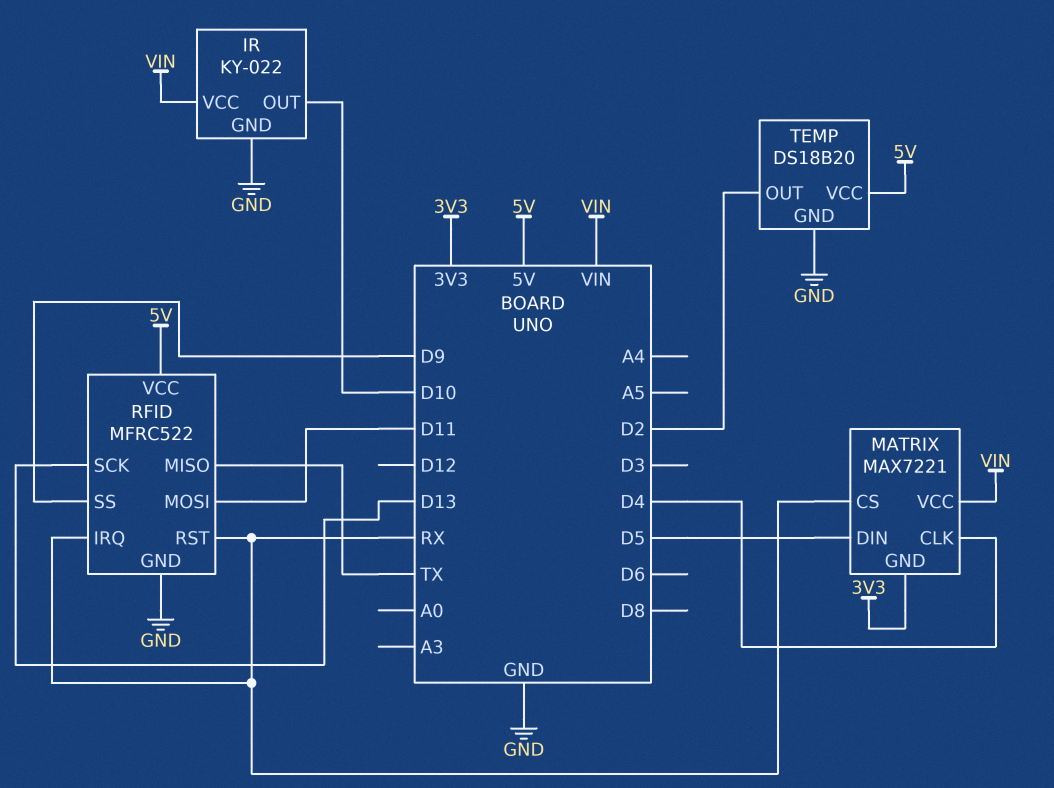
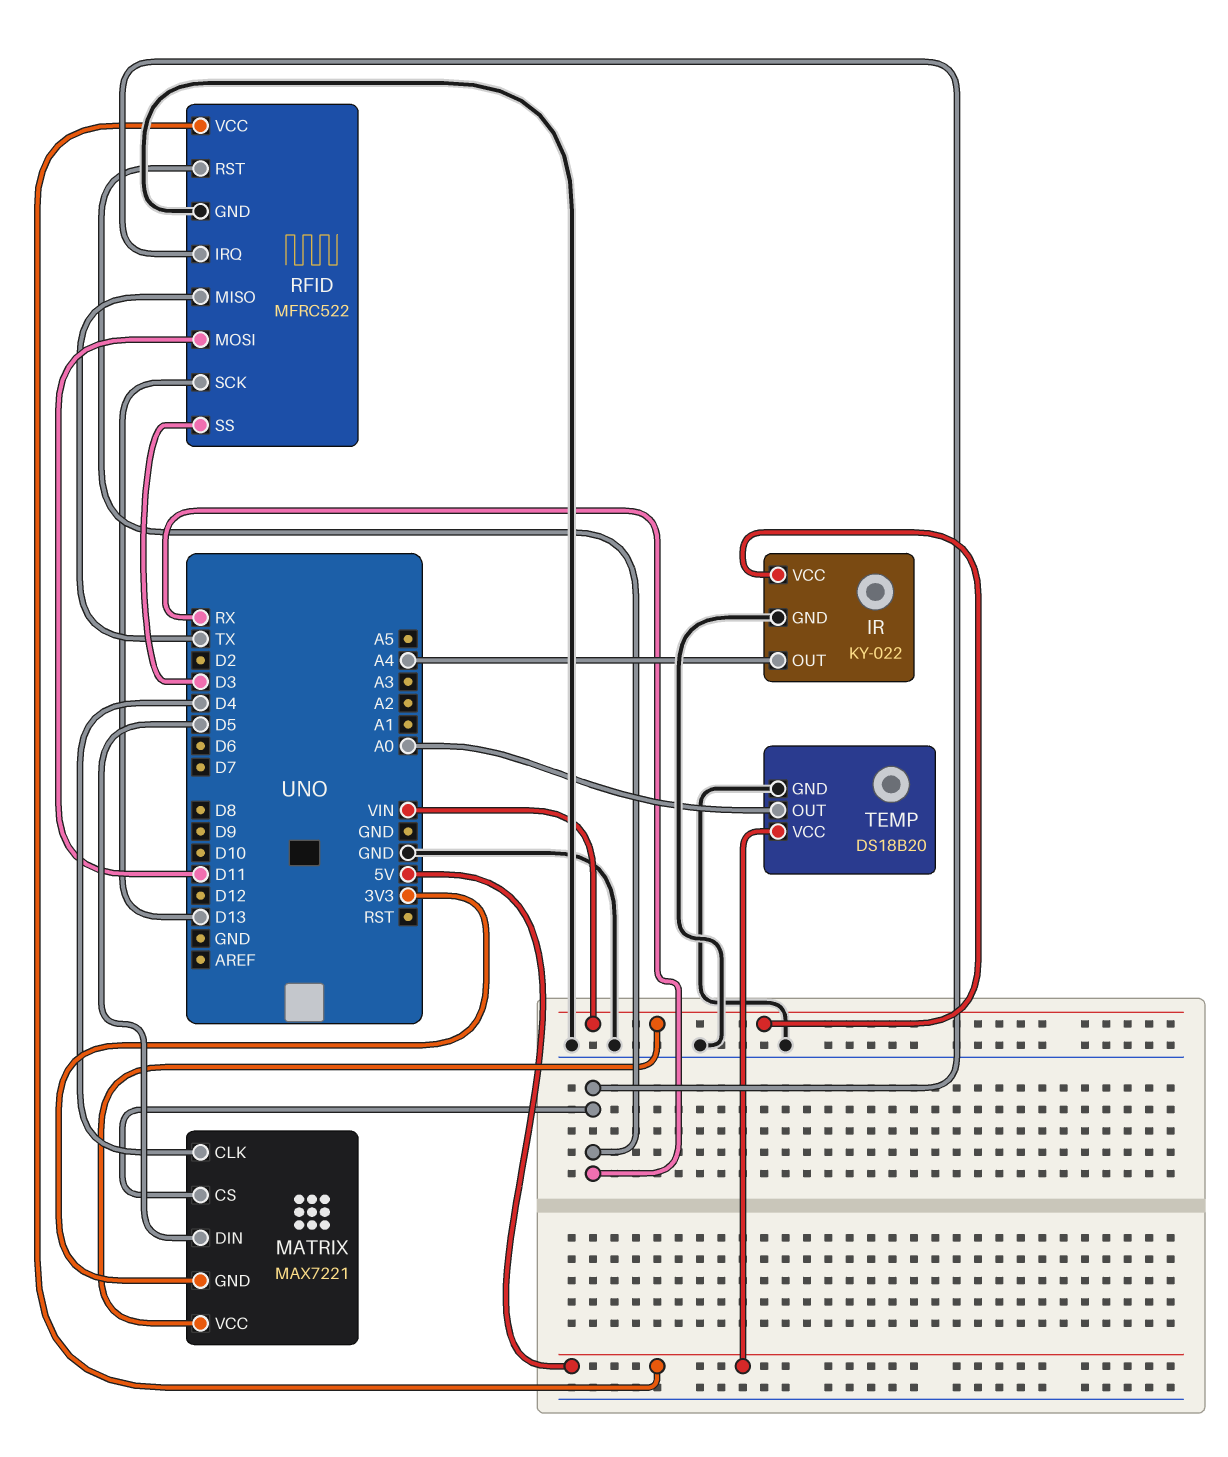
IR pin OUT: D10 -> A4
RFID pin SS: D9 -> D3
TEMP pin OUT: D2 -> A0

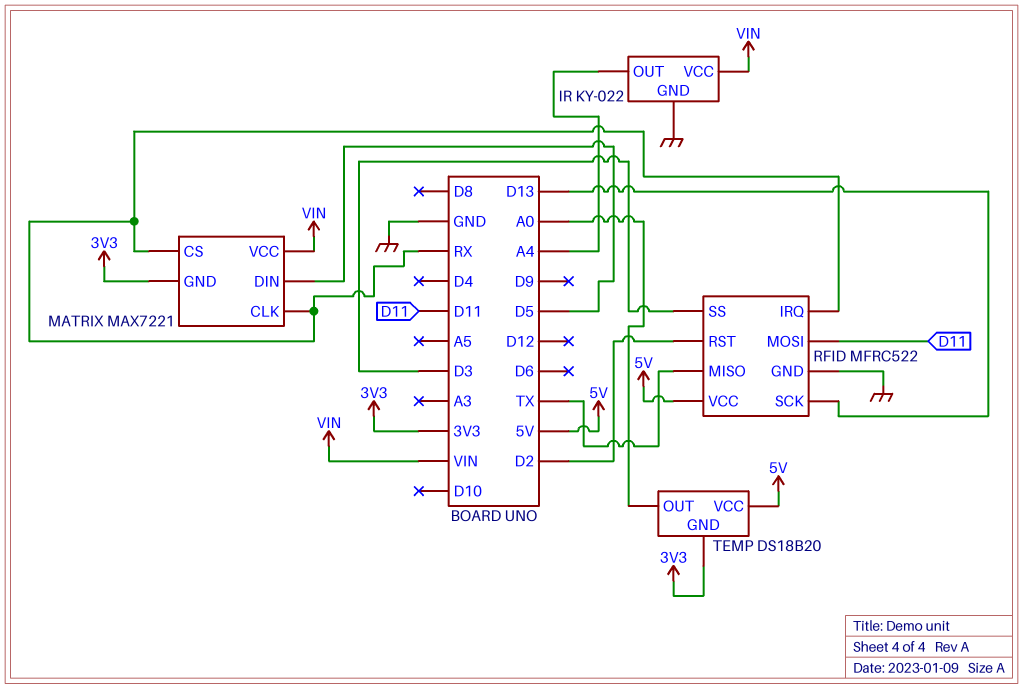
MATRIX pin CLK: D4 -> RX
RFID pin RST: RX -> D2
TEMP pin GND: GND -> 3V3

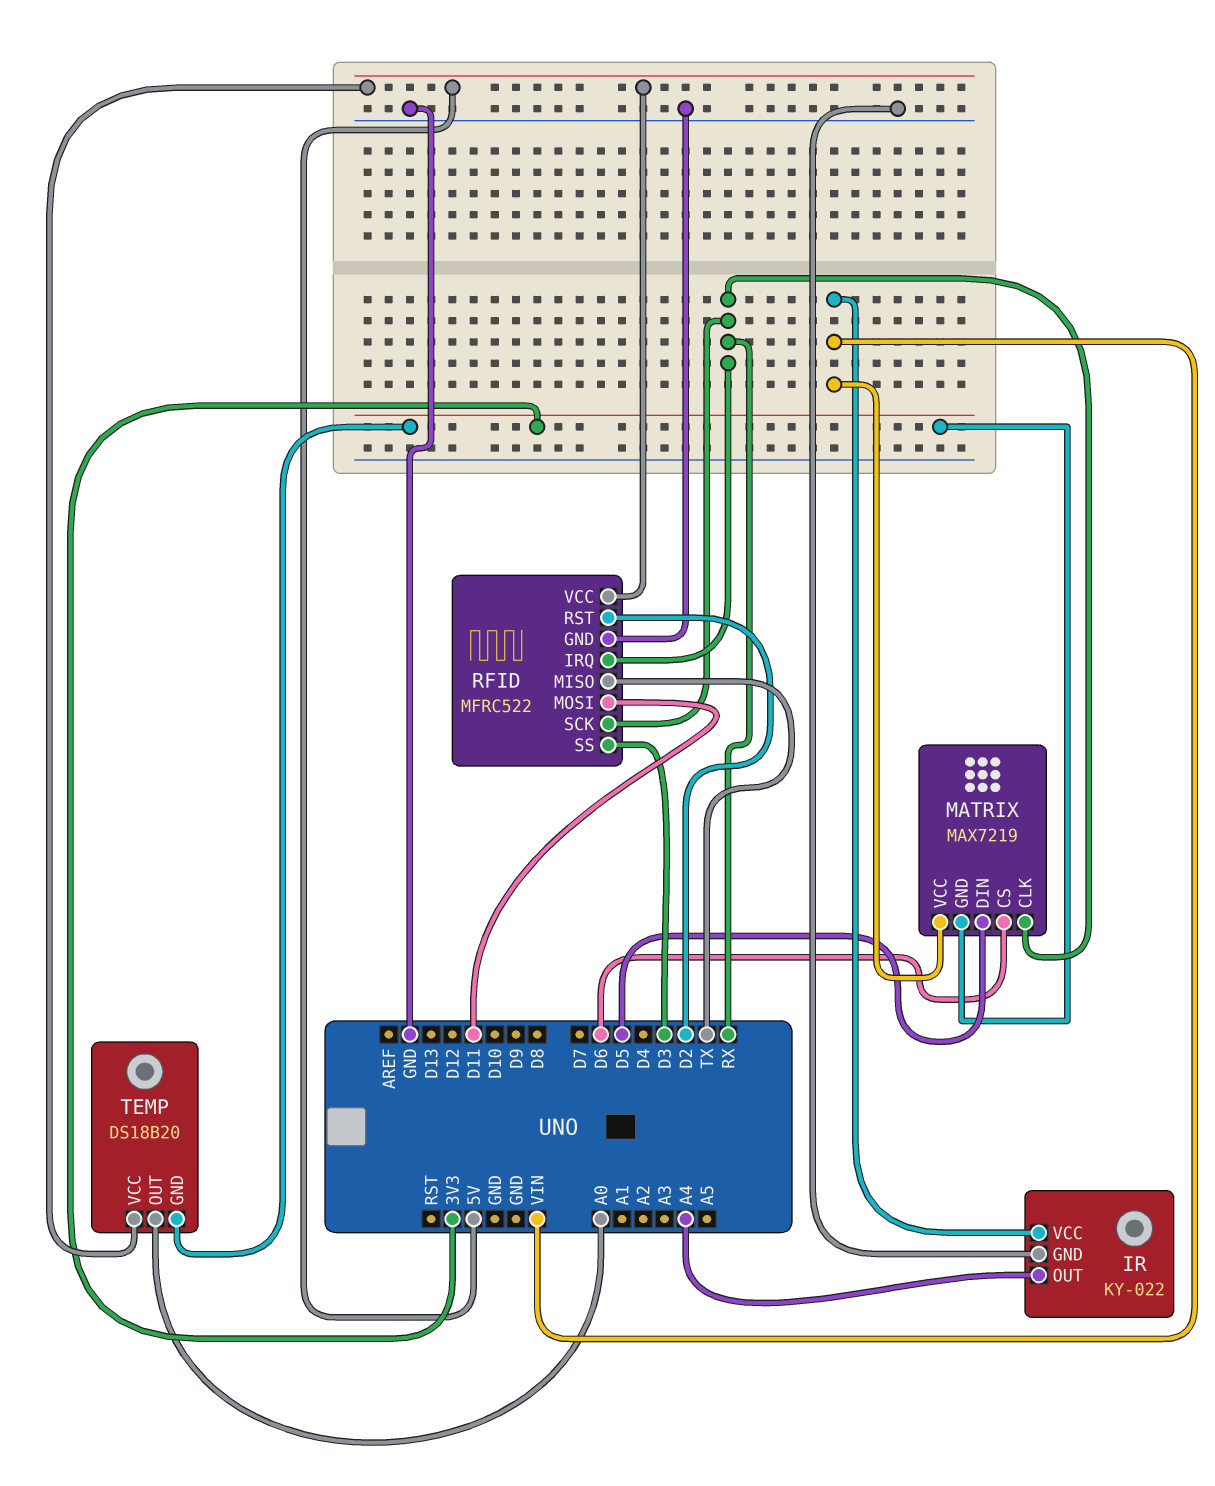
MATRIX: MAX7221 -> MAX7219
MATRIX pin CS: RX -> D6
RFID pin SCK: D13 -> RX

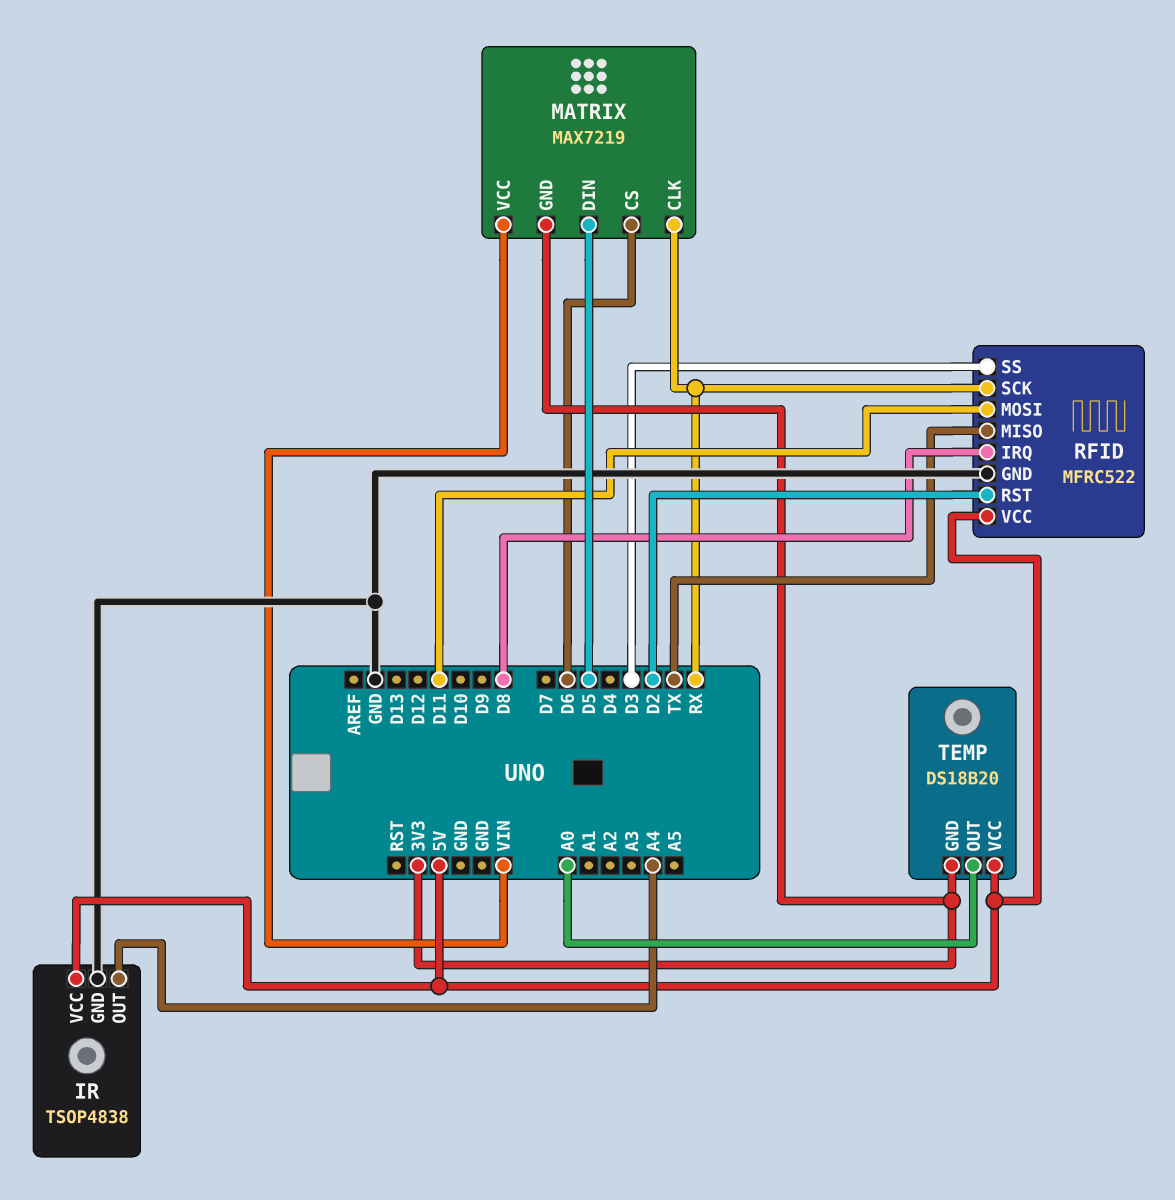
IR: KY-022 -> TSOP4838
IR pin VCC: VIN -> 5V
RFID pin IRQ: RX -> D8

